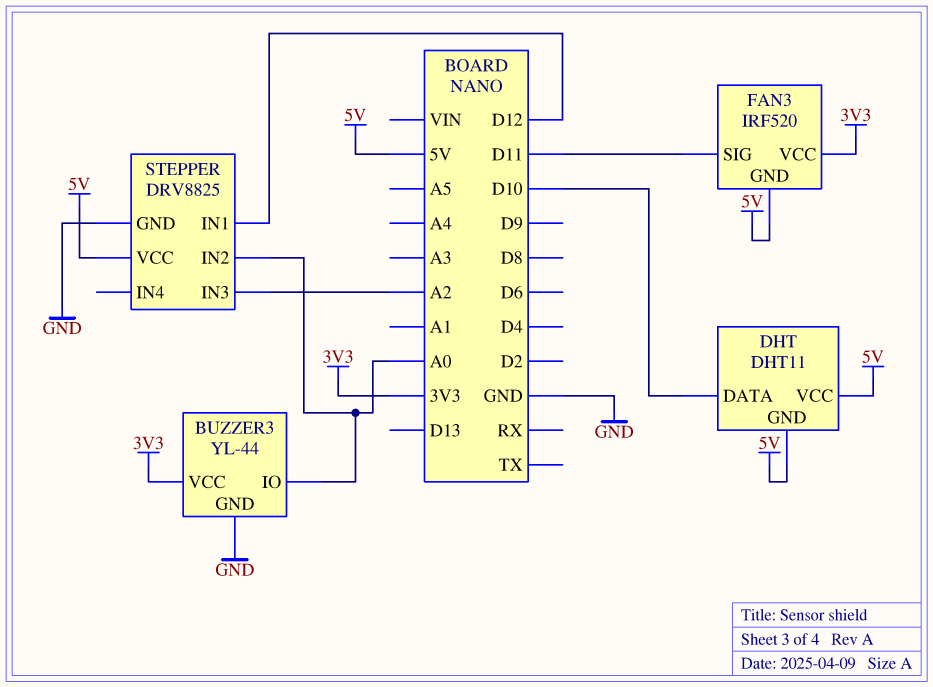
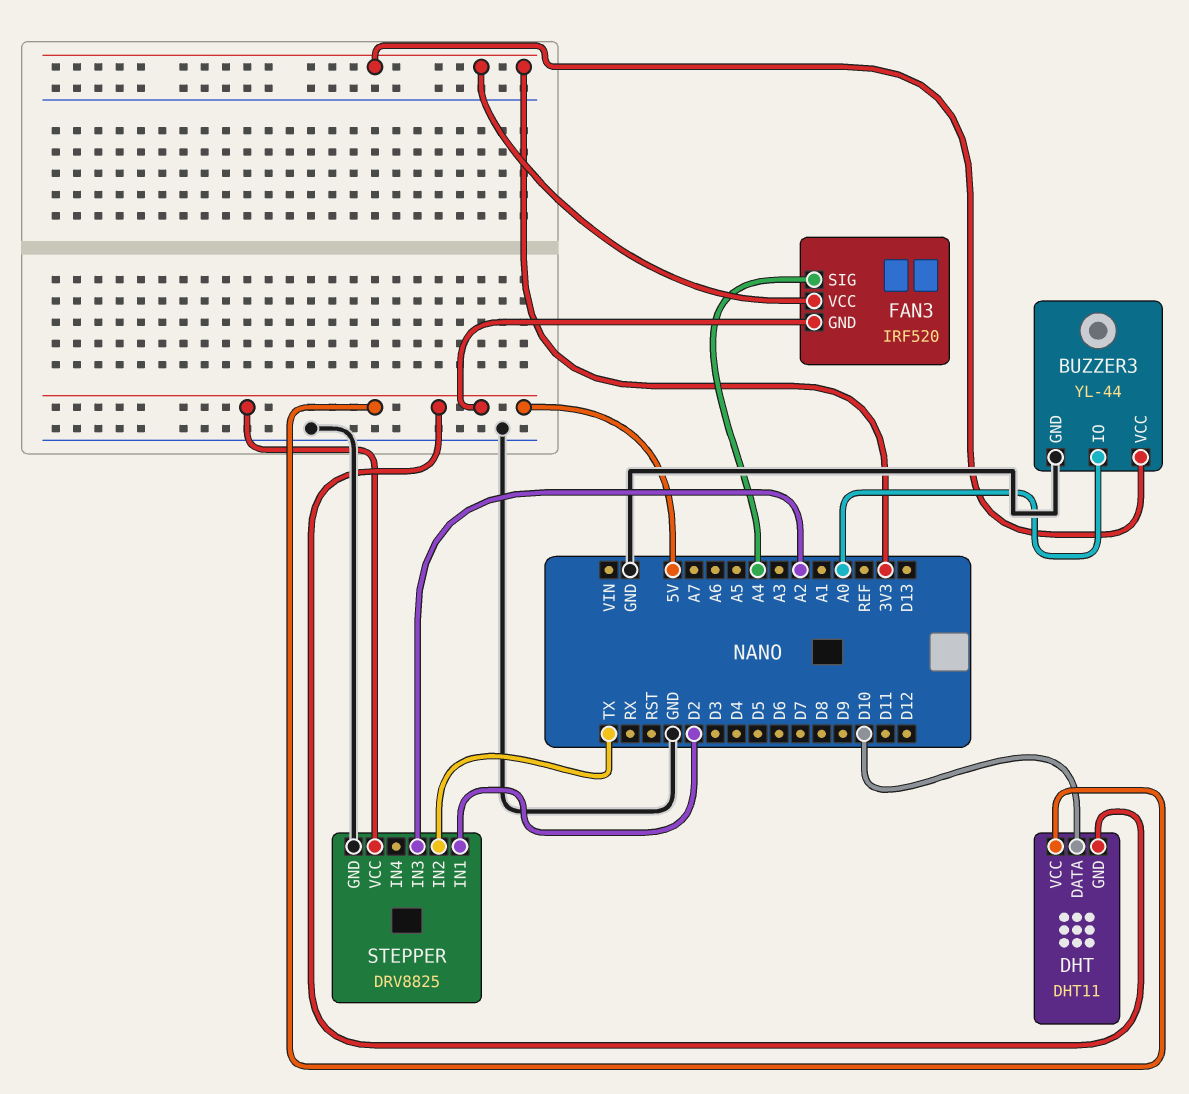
FAN3 pin SIG: D11 -> A4
STEPPER pin IN1: D12 -> D2
STEPPER pin IN2: A0 -> TX

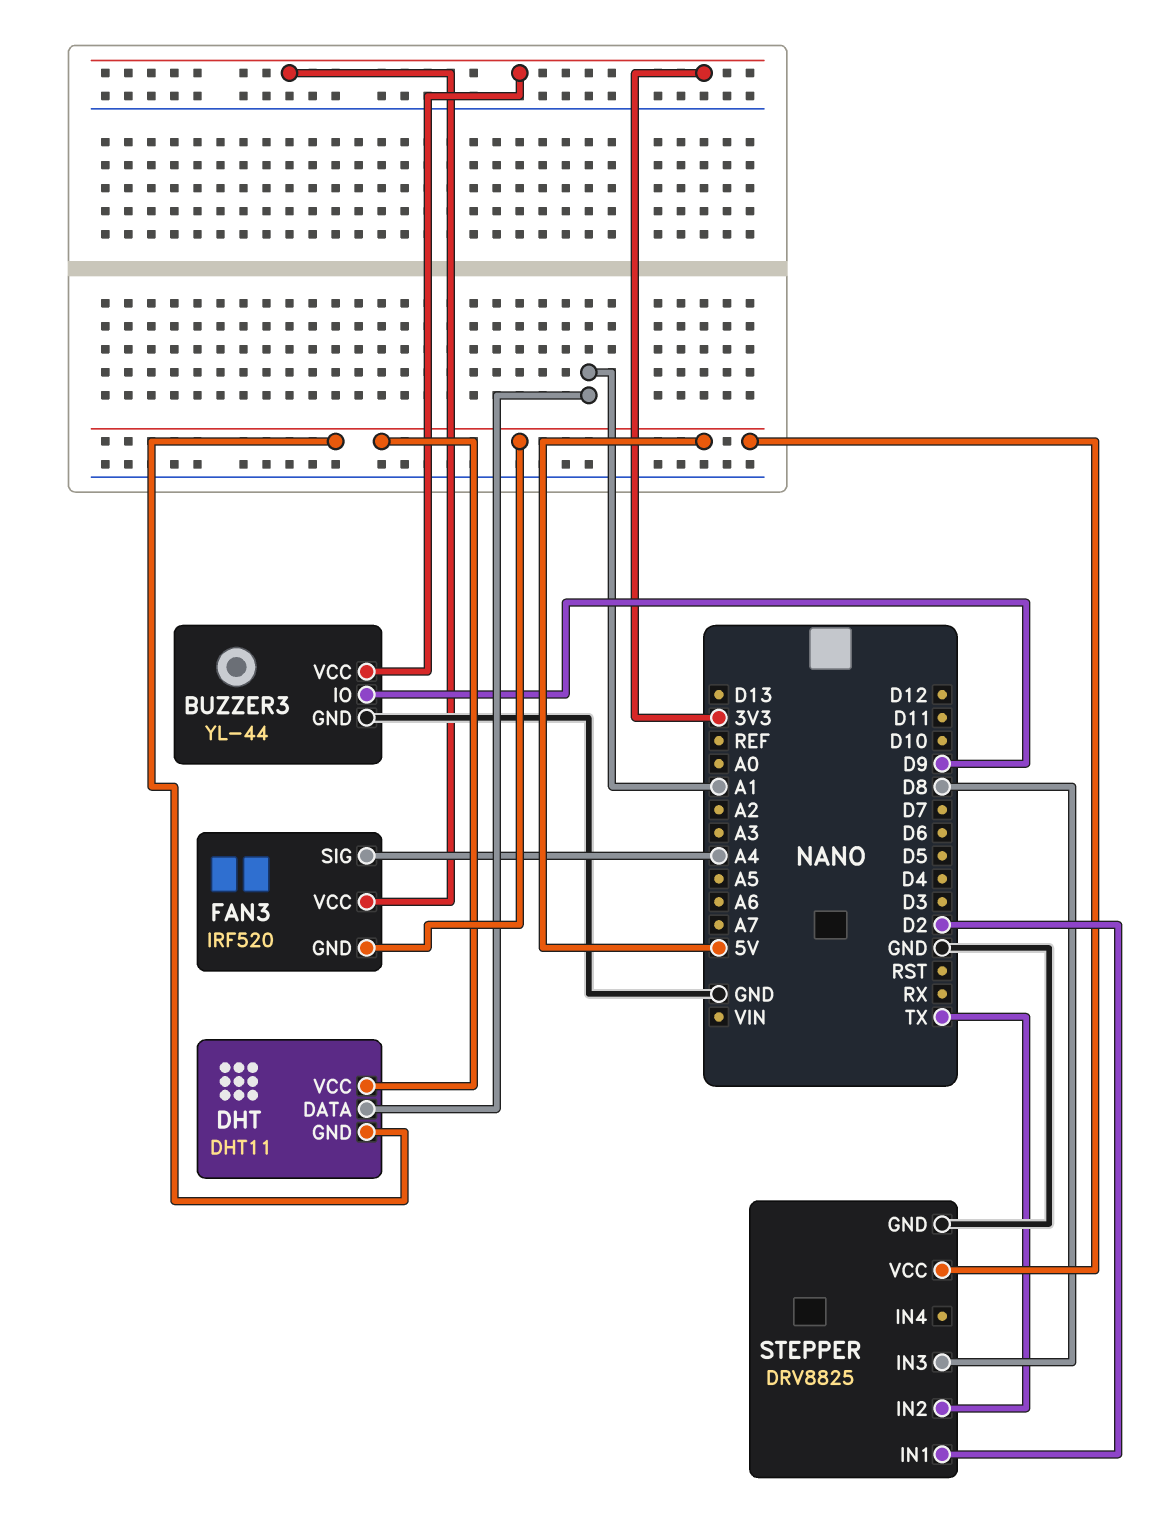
BUZZER3 pin IO: A0 -> D9
DHT pin DATA: D10 -> A1
STEPPER pin IN3: A2 -> D8

